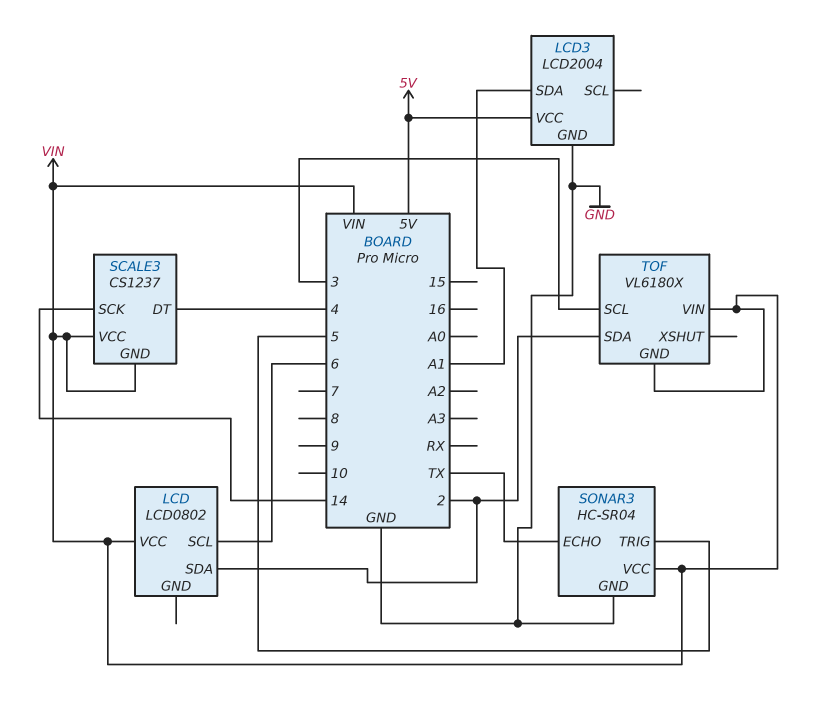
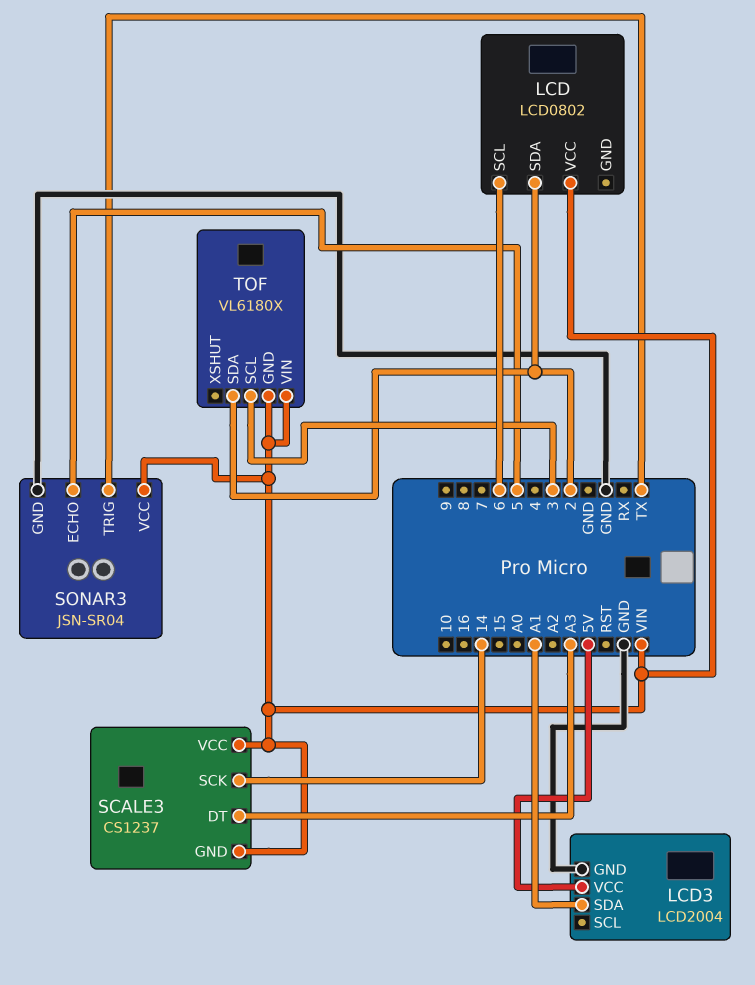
SCALE3 pin DT: 4 -> A3
SONAR3: HC-SR04 -> JSN-SR04
SONAR3 pin ECHO: TX -> 5
SONAR3 pin TRIG: 5 -> TX

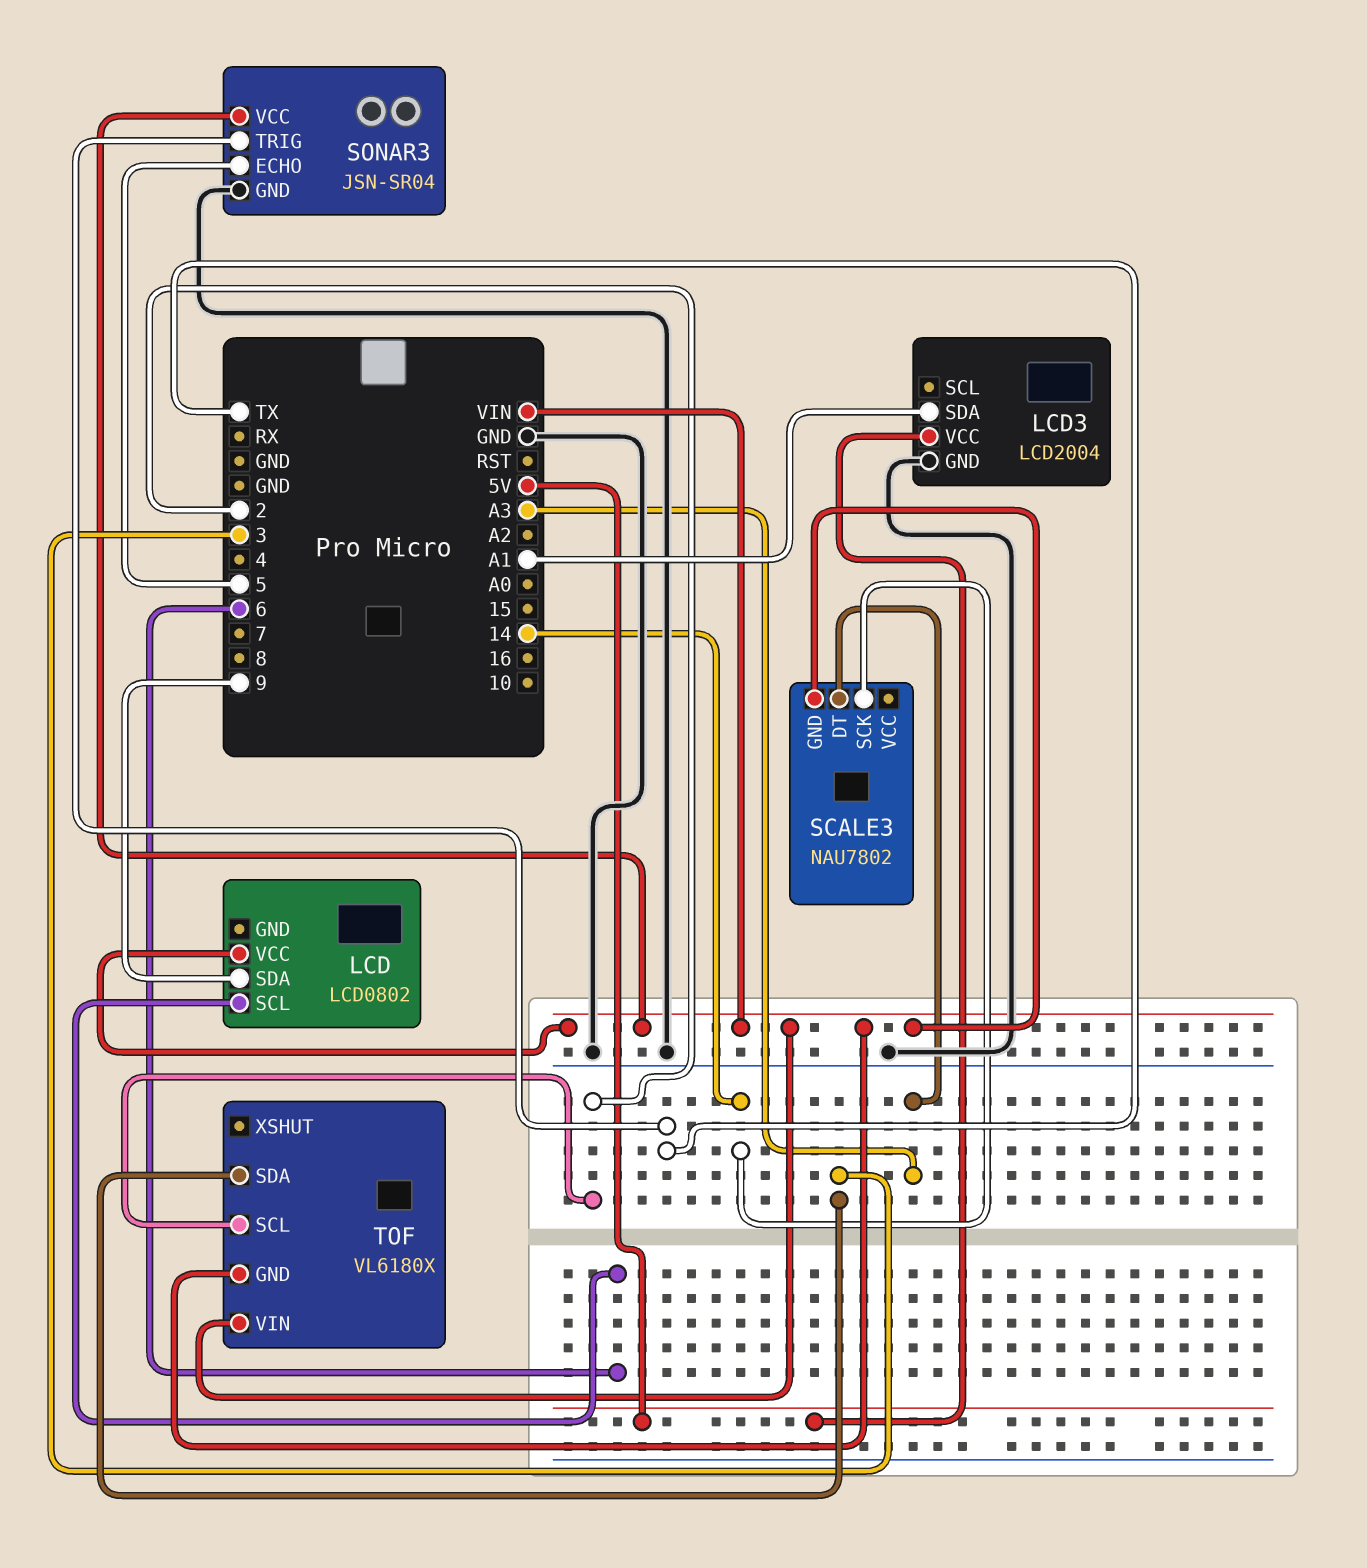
LCD pin SDA: 2 -> 9
SCALE3: CS1237 -> NAU7802
SCALE3 pin VCC: VIN -> none
TOF pin SCL: 3 -> 2
TOF pin SDA: 2 -> 3

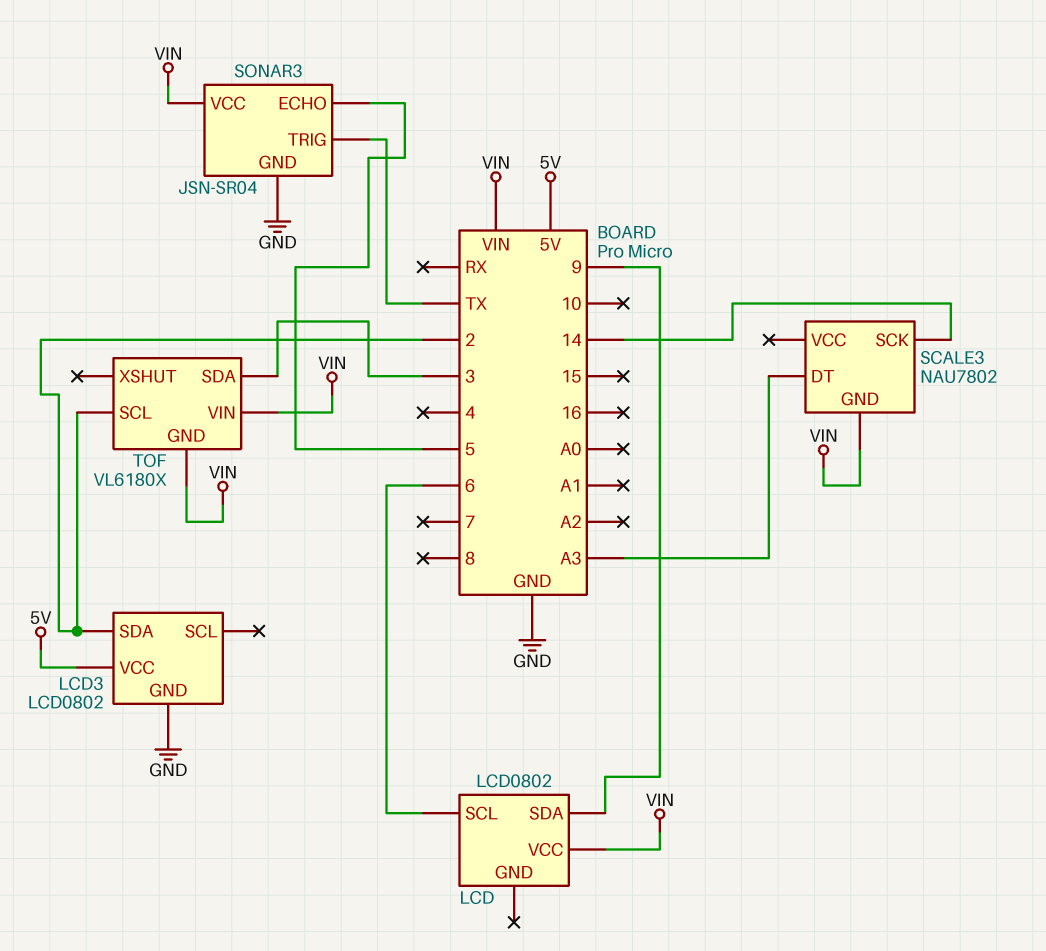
LCD3: LCD2004 -> LCD0802
LCD3 pin SDA: A1 -> 2

